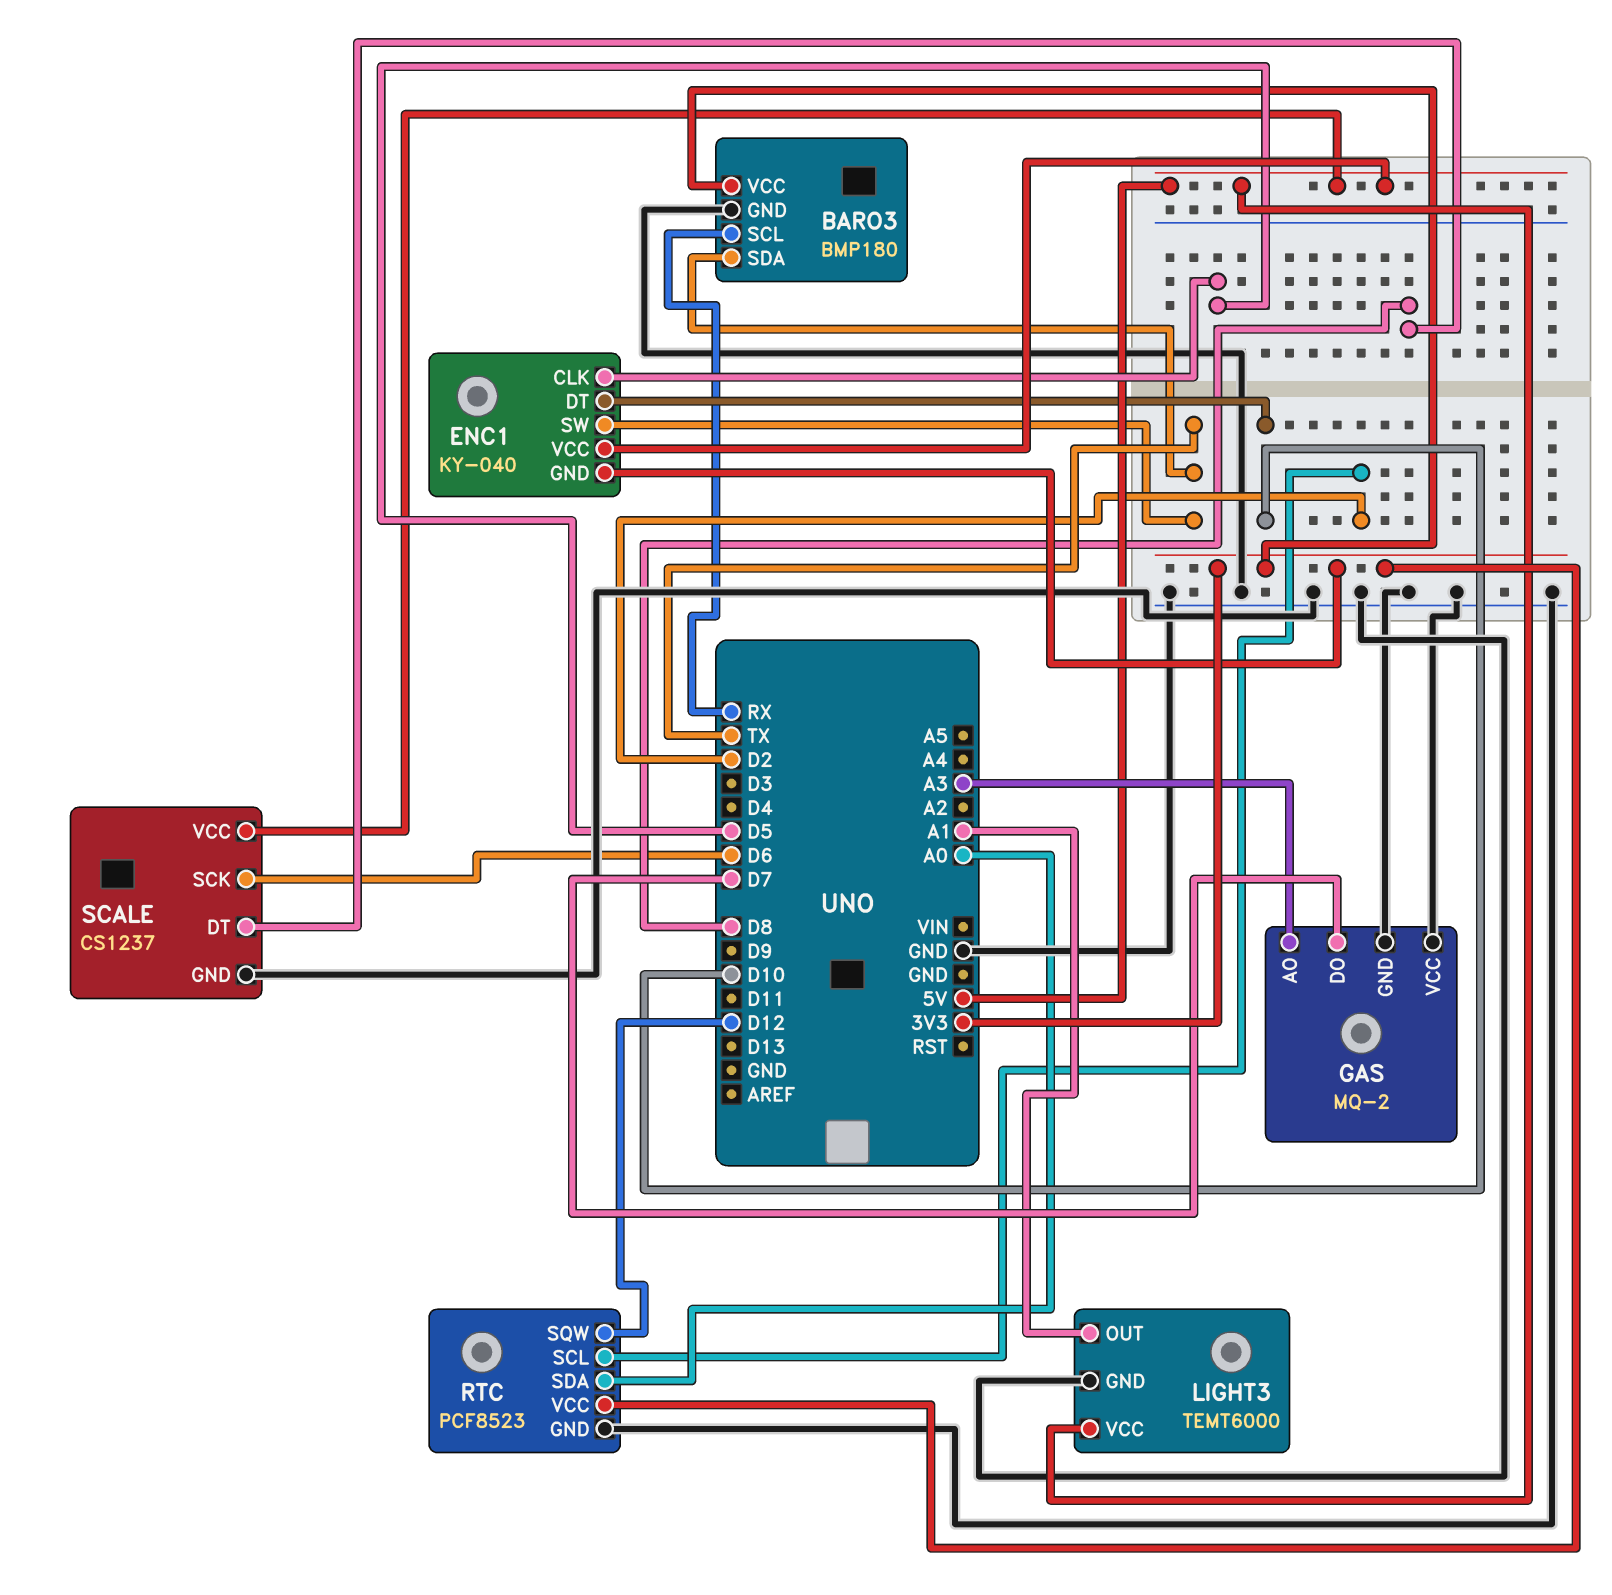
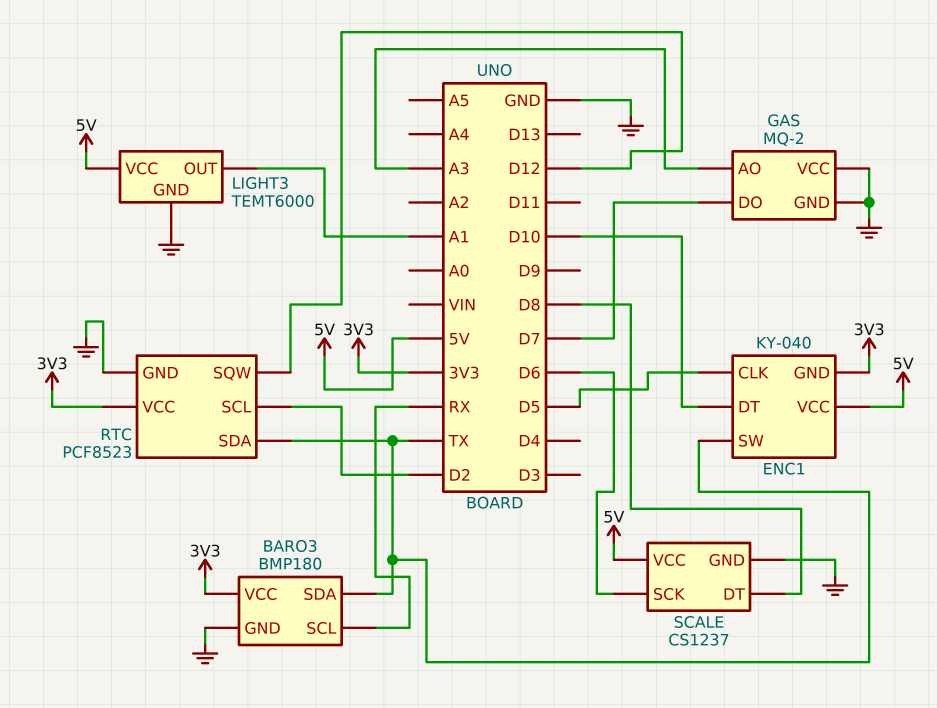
RTC pin SDA: A0 -> TX

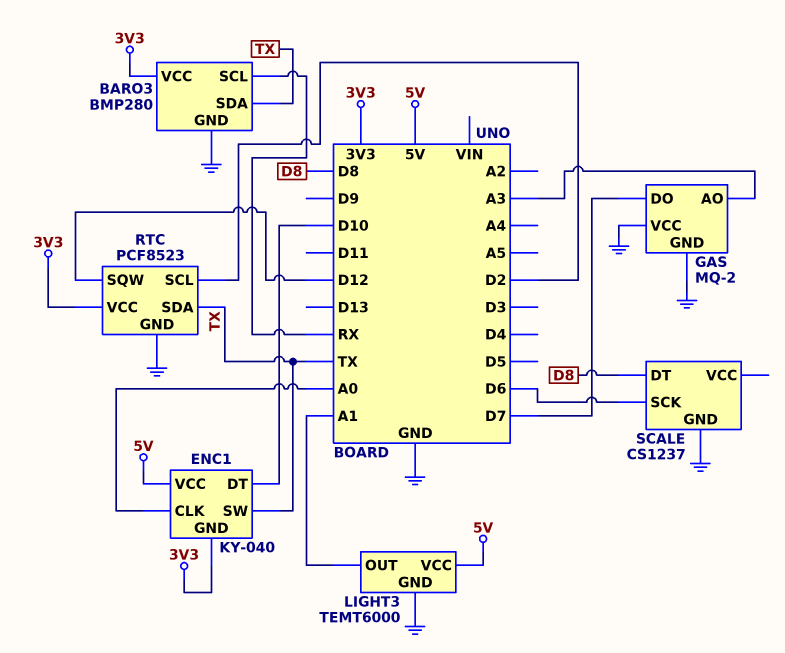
BARO3: BMP180 -> BMP280
ENC1 pin CLK: D5 -> A0
SCALE pin VCC: 5V -> none

